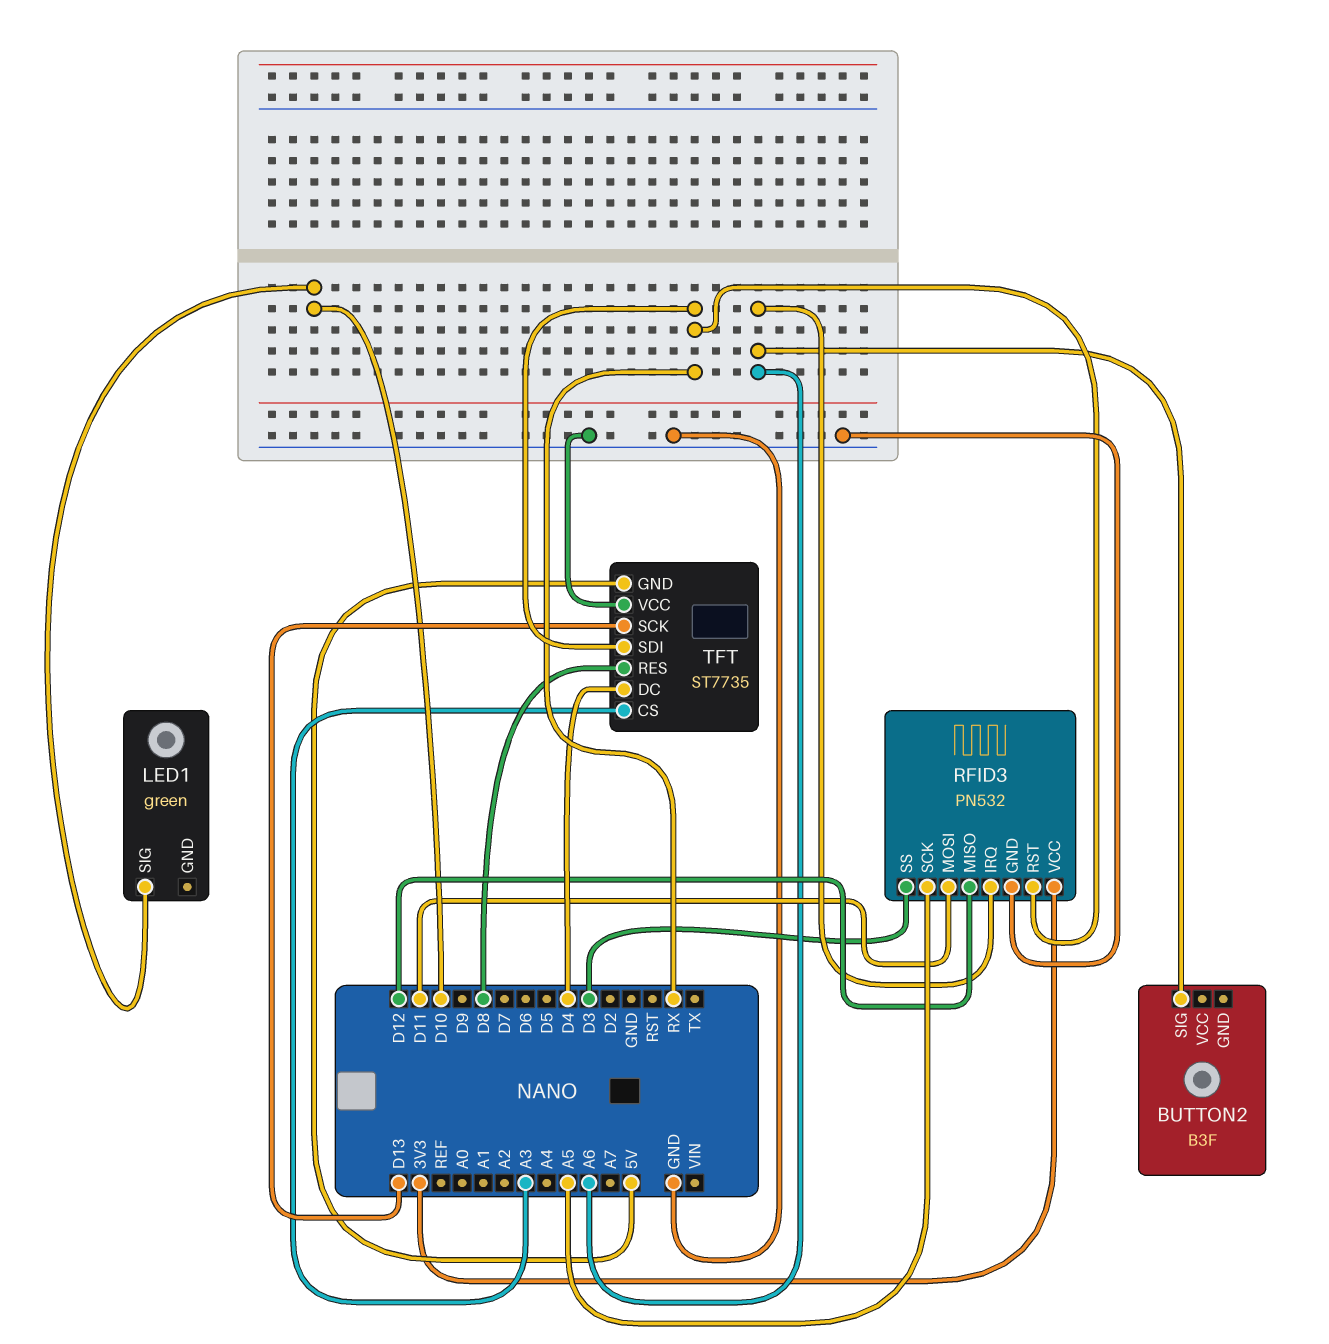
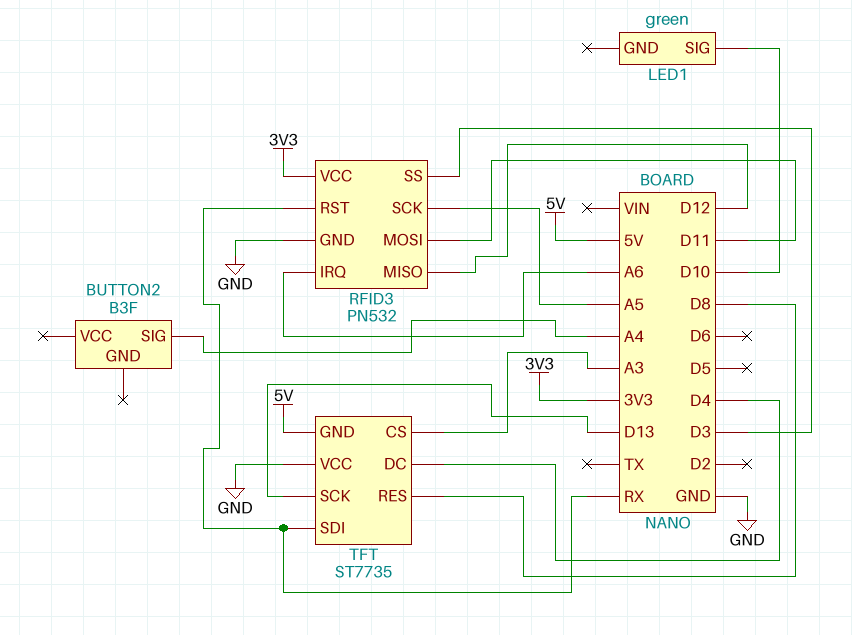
BUTTON2 pin SIG: A6 -> A4

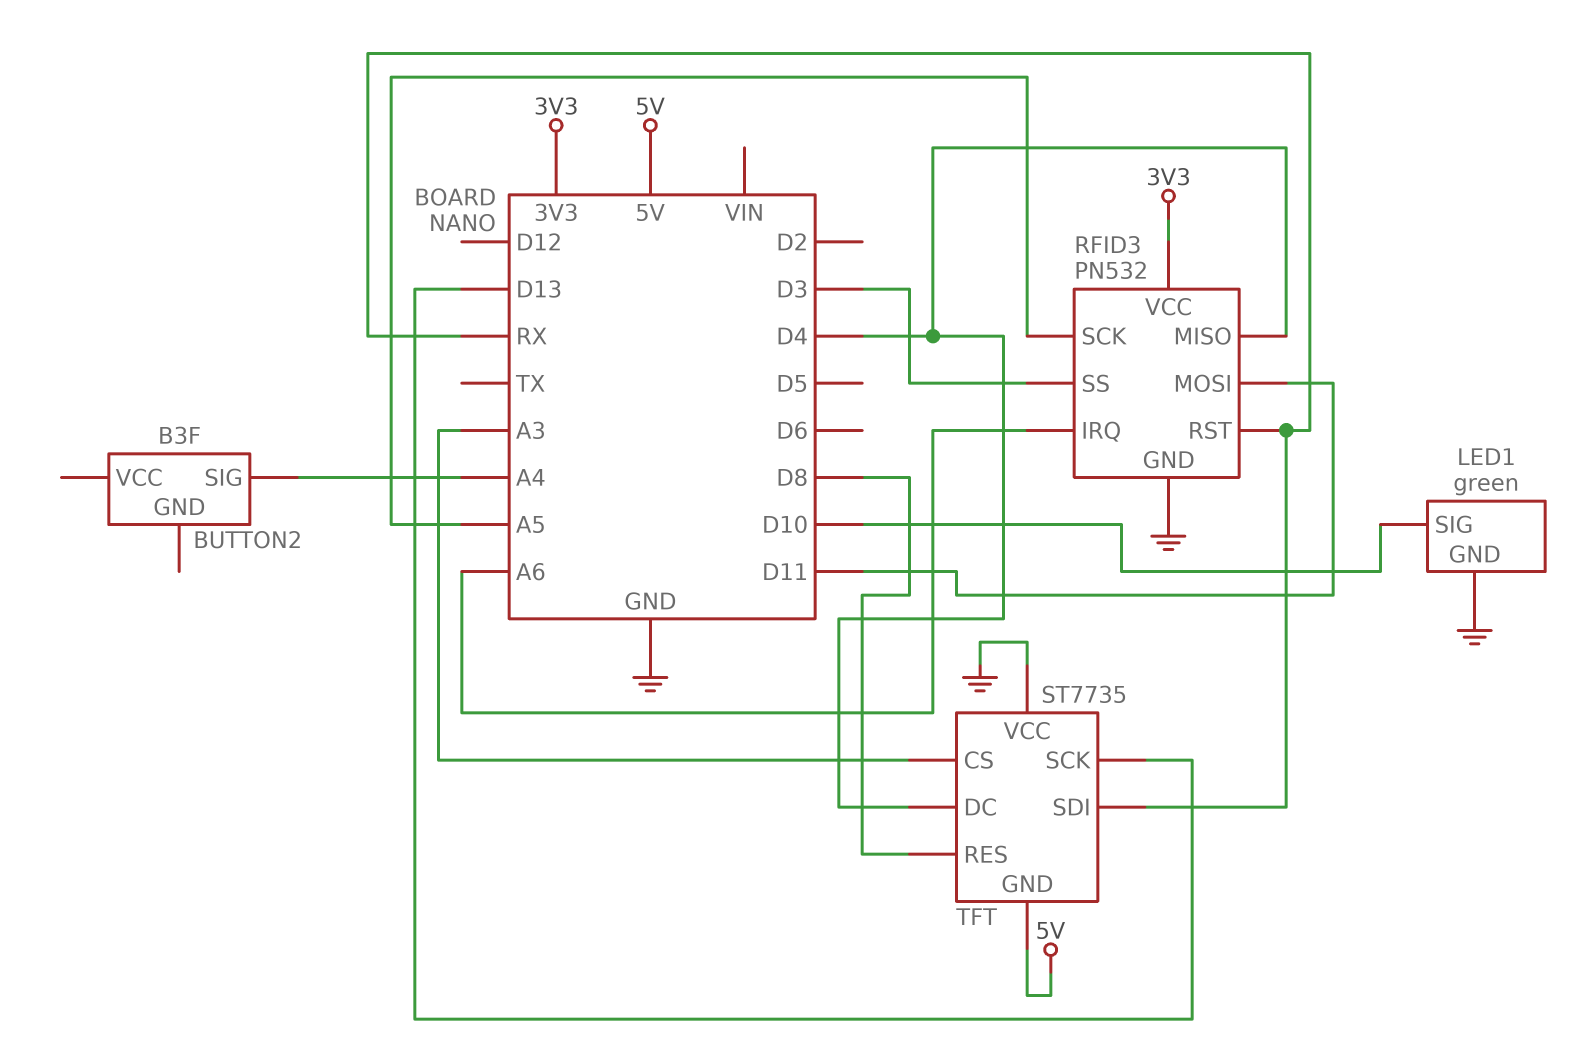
LED1 pin GND: none -> GND
RFID3 pin MISO: D12 -> D4

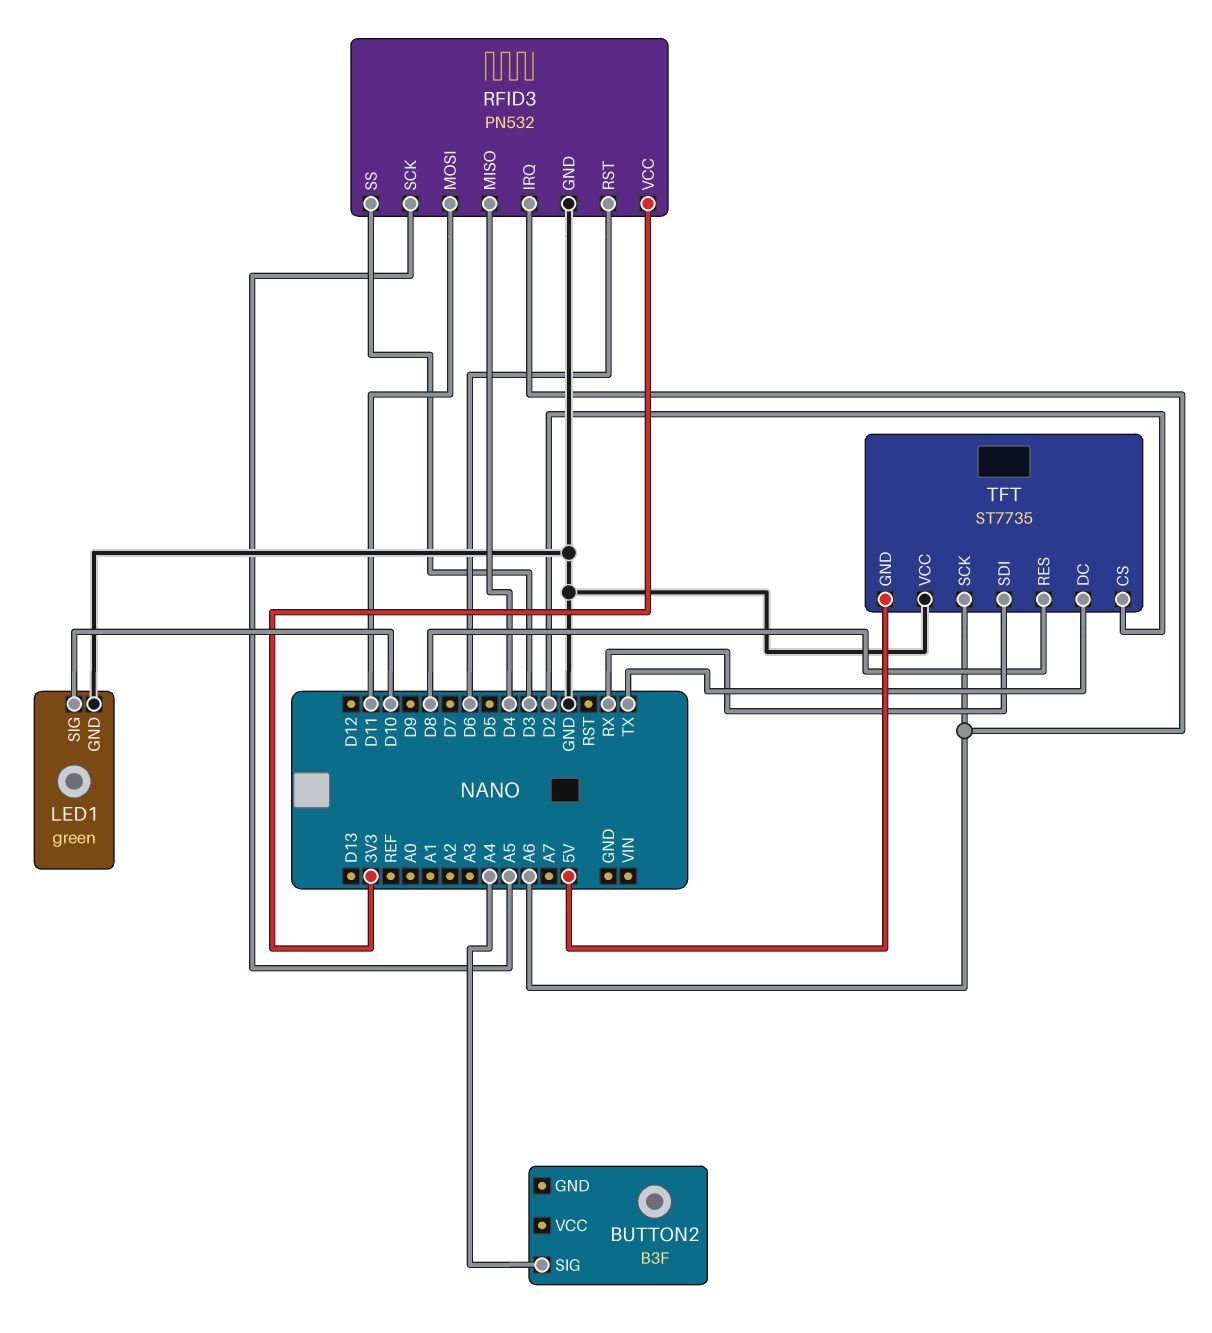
RFID3 pin RST: RX -> D6
TFT pin CS: A3 -> D2
TFT pin DC: D4 -> TX
TFT pin SCK: D13 -> A6

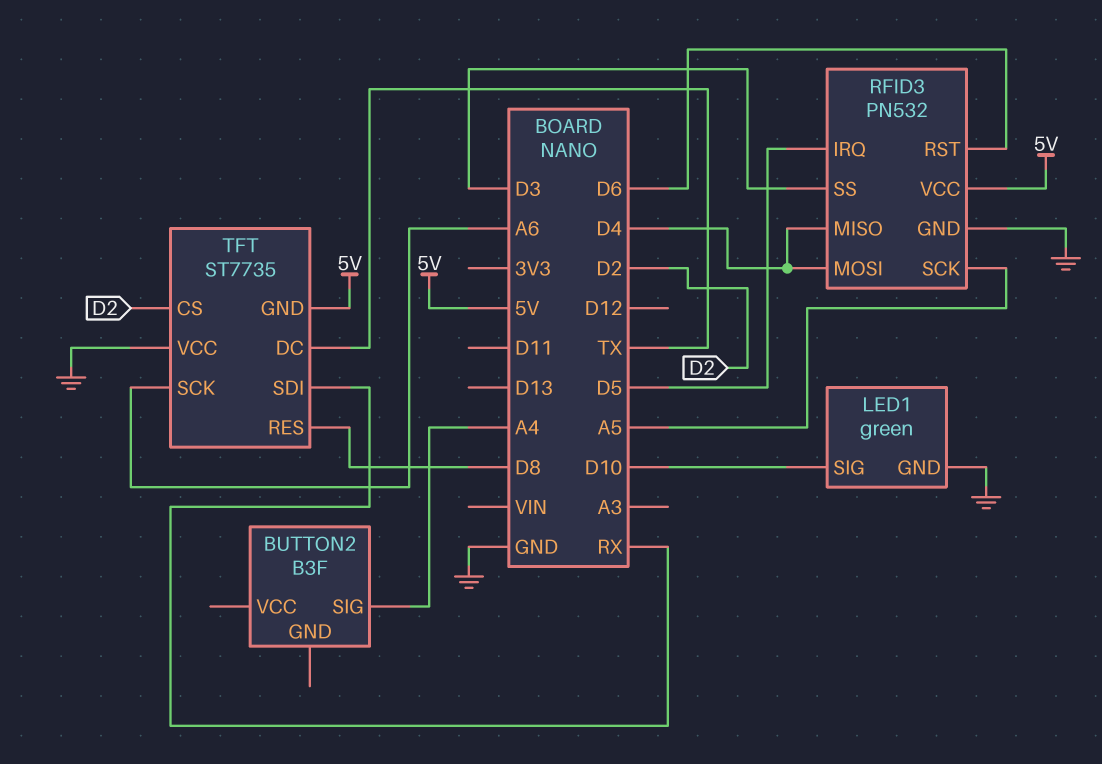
RFID3 pin IRQ: A6 -> D5
RFID3 pin MOSI: D11 -> D4
RFID3 pin VCC: 3V3 -> 5V

